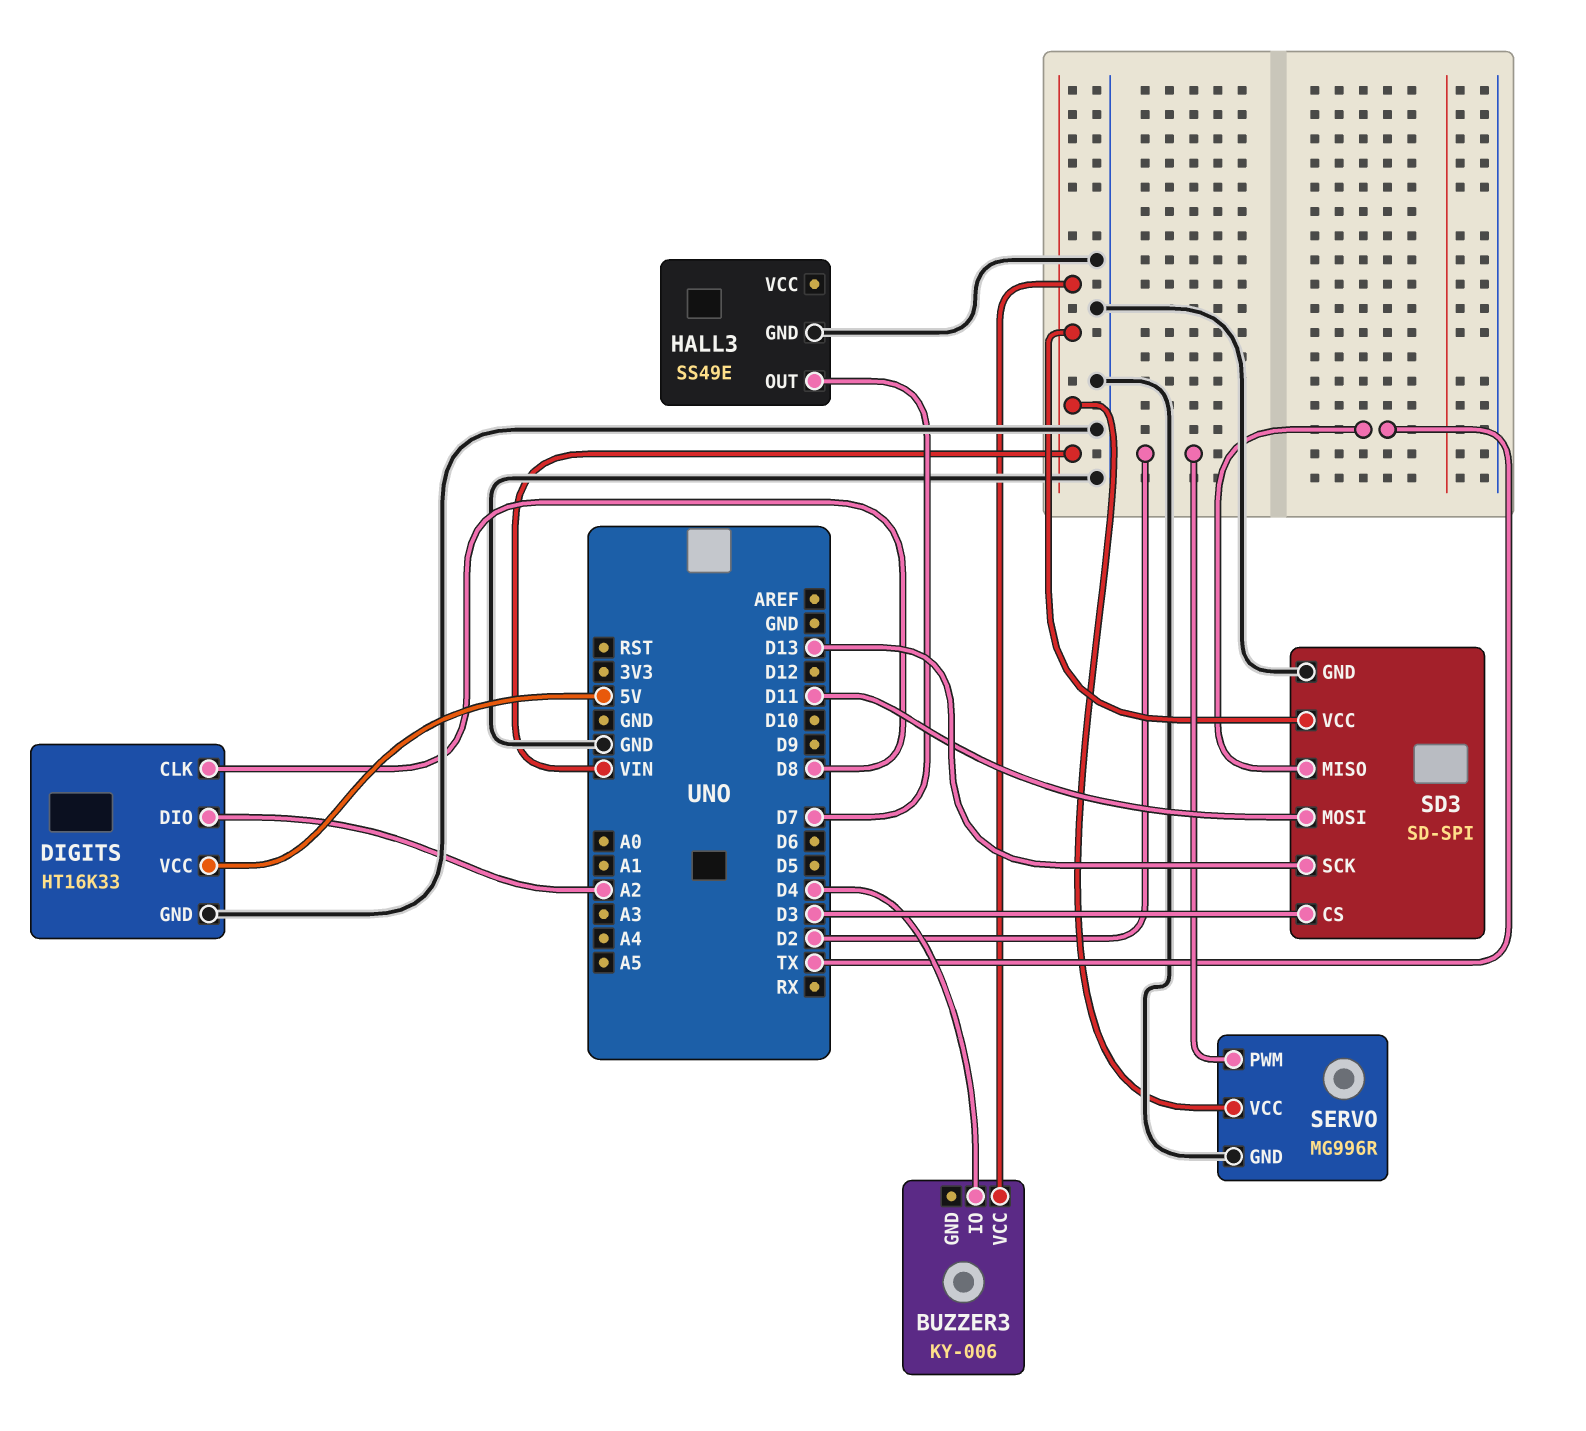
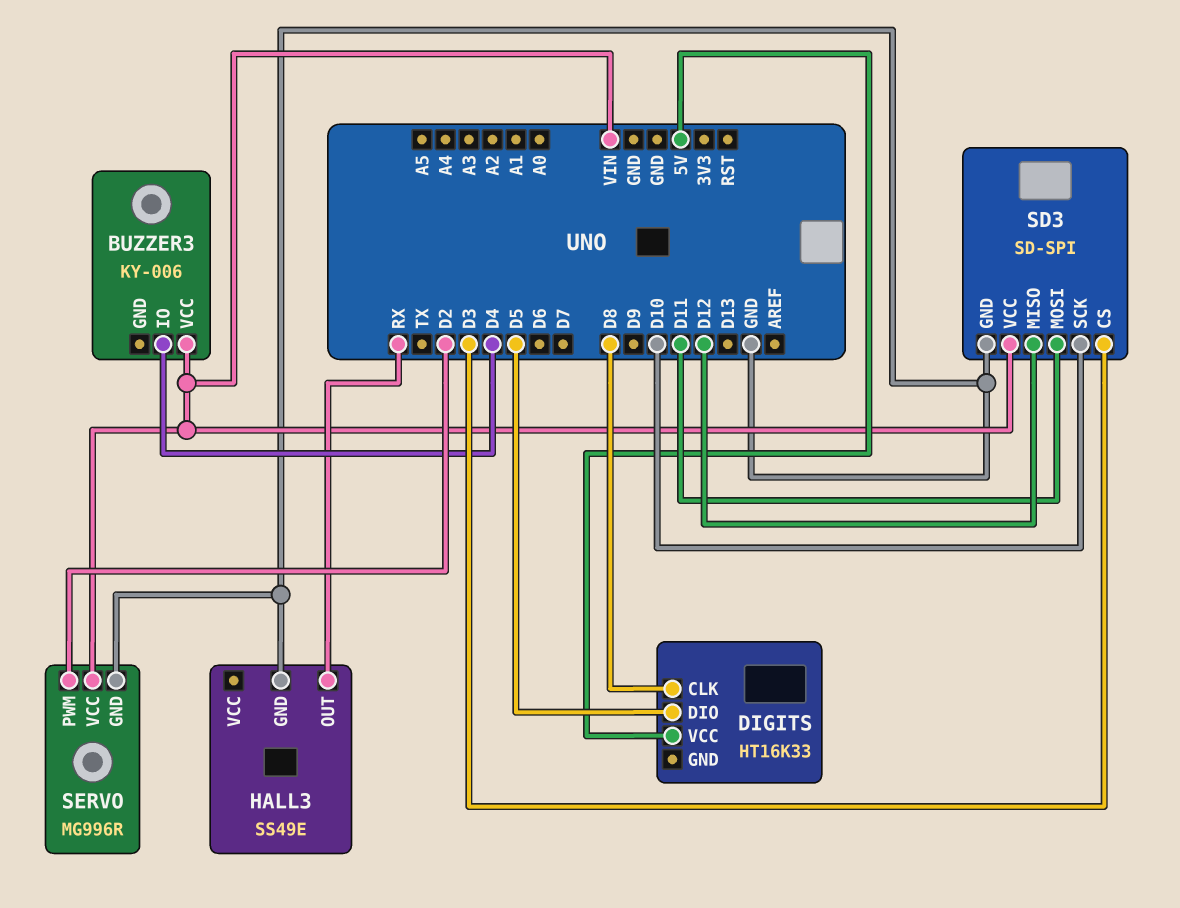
DIGITS pin DIO: A2 -> D5
DIGITS pin GND: GND -> none
HALL3 pin OUT: D7 -> RX
SD3 pin MISO: TX -> D12
SD3 pin SCK: D13 -> D10

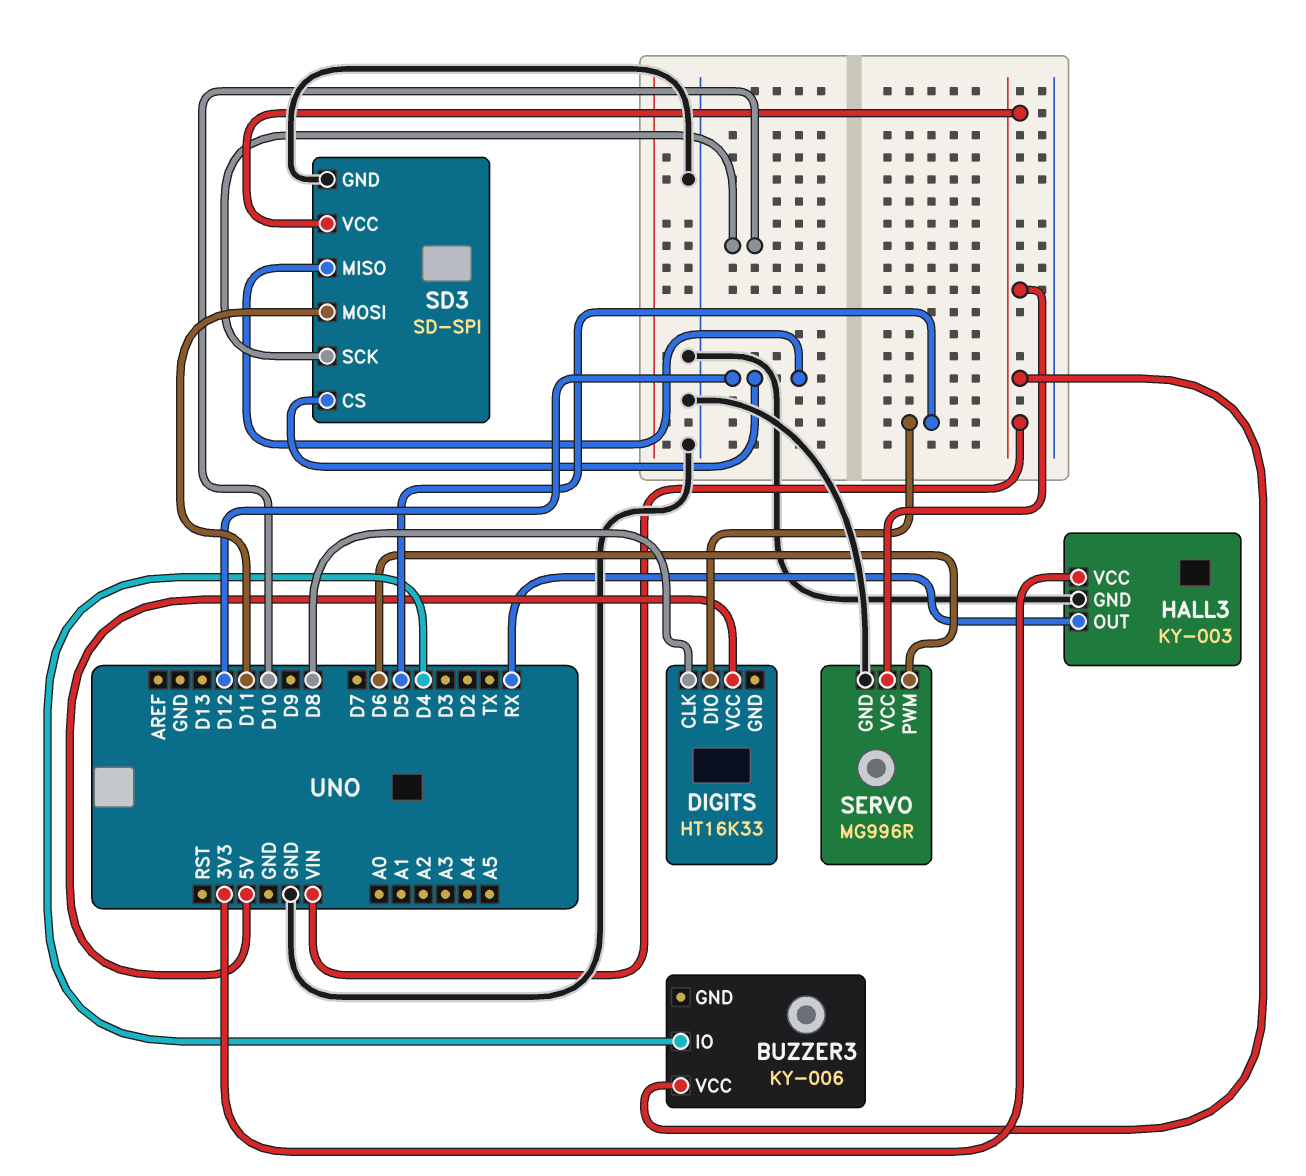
HALL3: SS49E -> KY-003
HALL3 pin VCC: none -> 3V3
SD3 pin CS: D3 -> D12
SERVO pin PWM: D2 -> D6

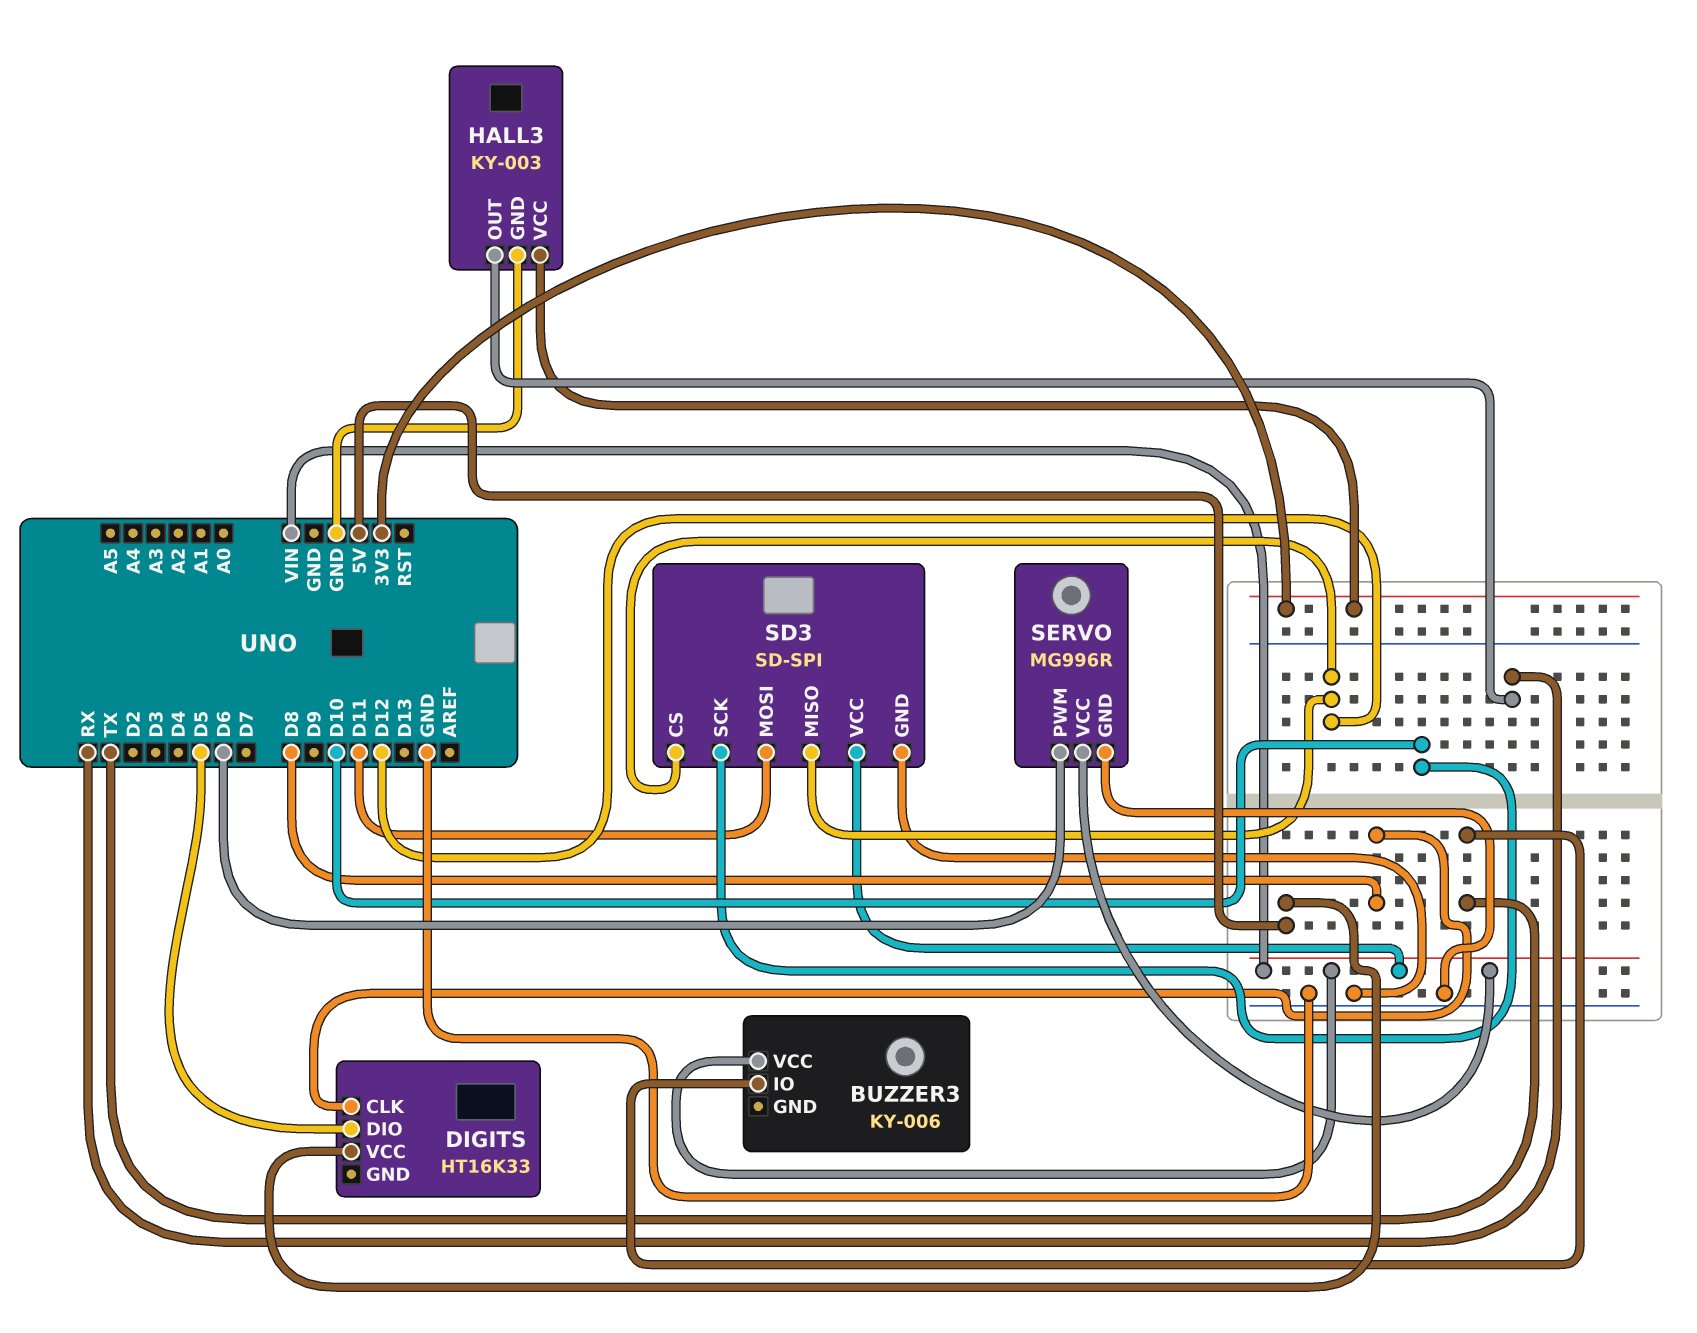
BUZZER3 pin IO: D4 -> TX

